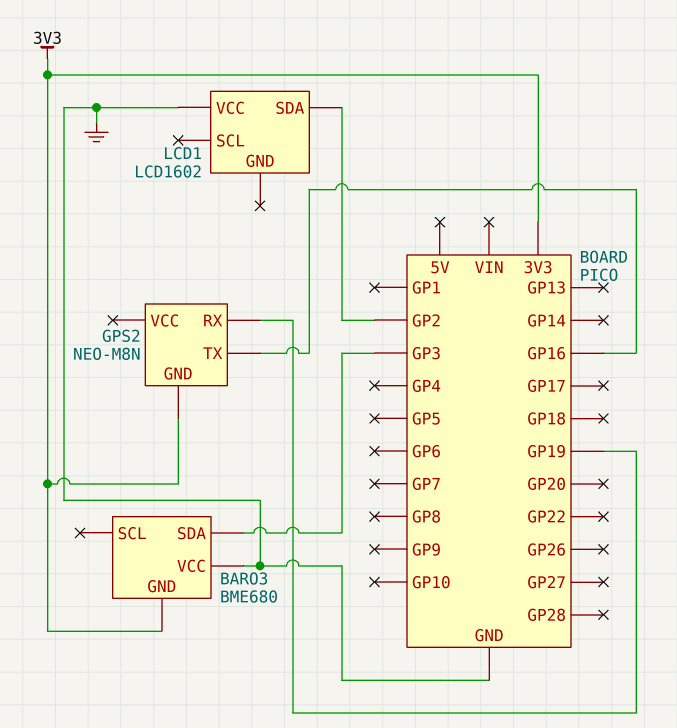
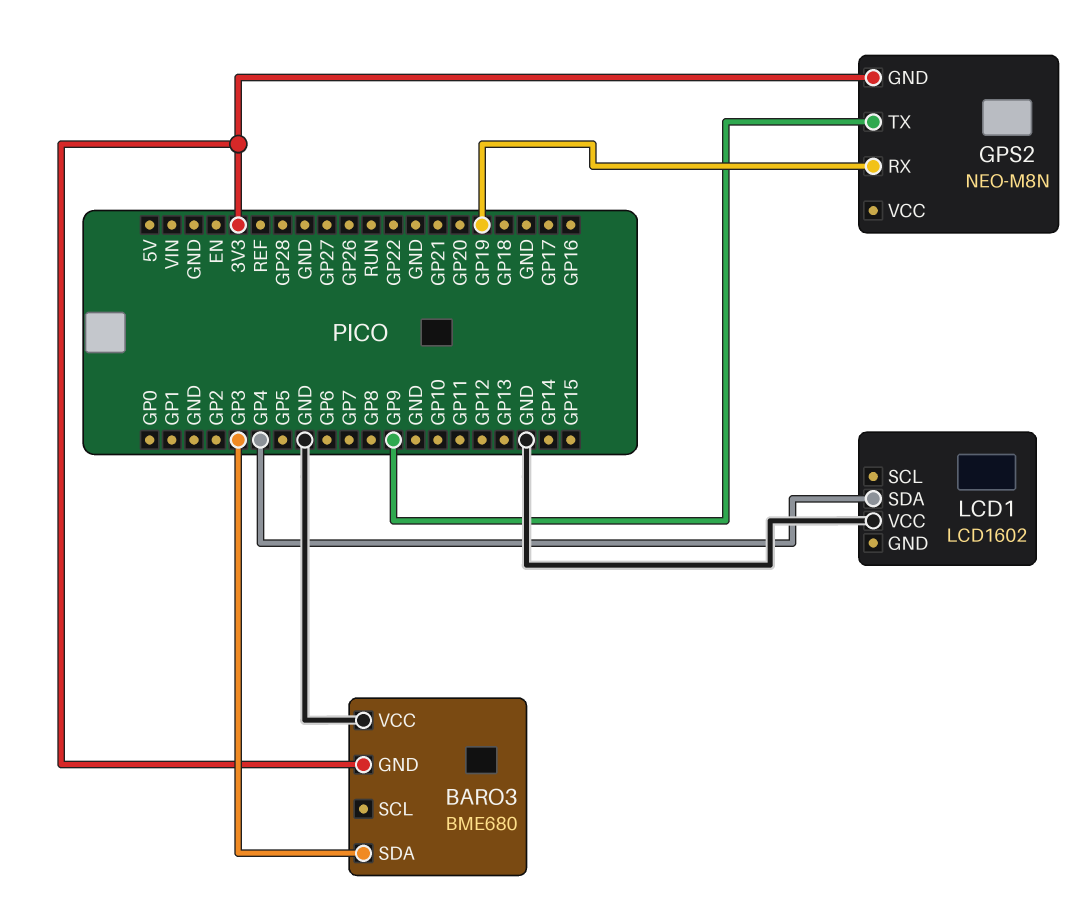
GPS2 pin TX: GP16 -> GP9
LCD1 pin SDA: GP2 -> GP4

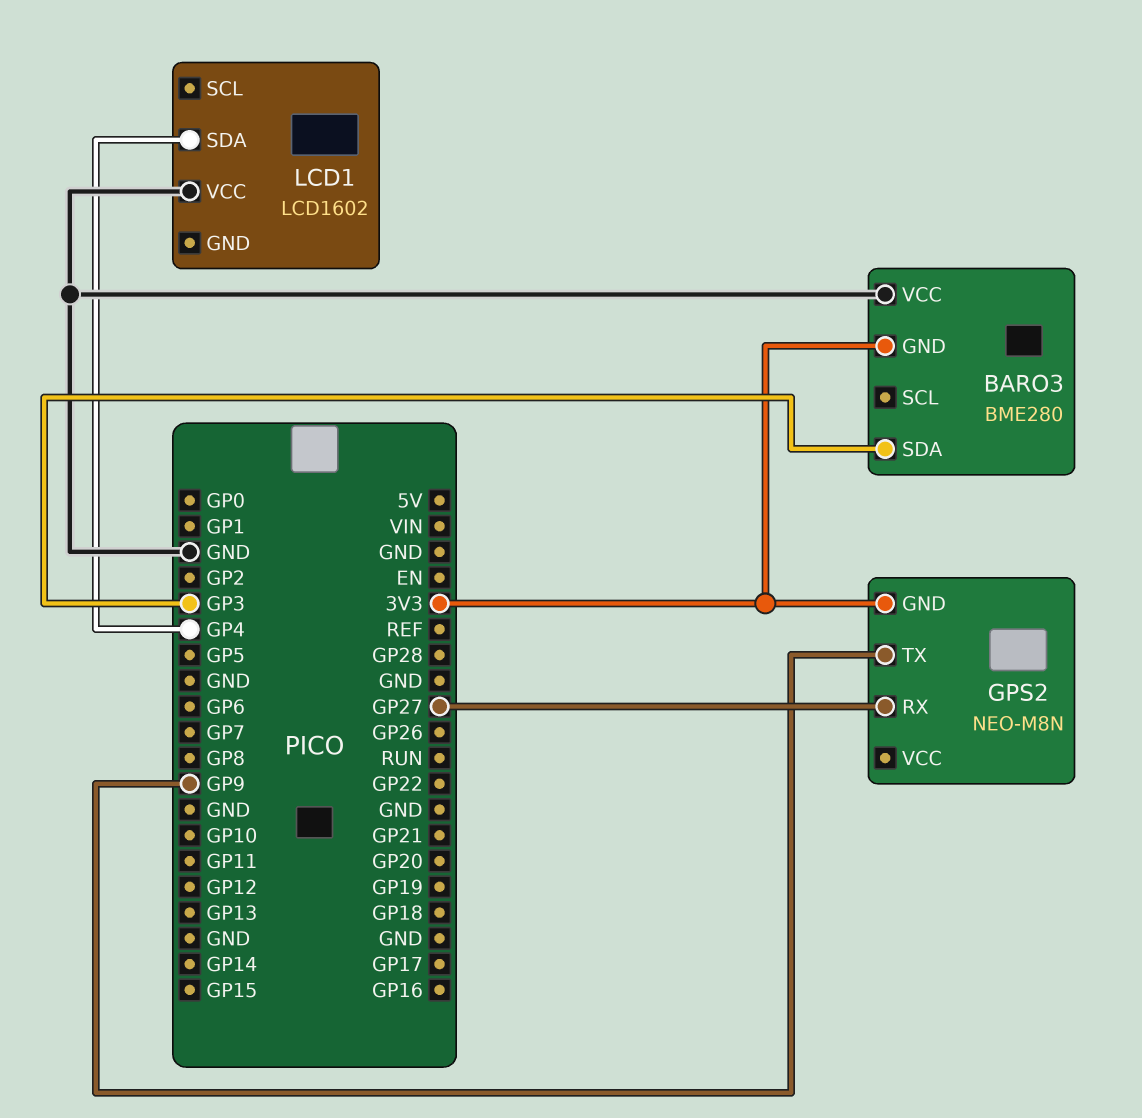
BARO3: BME680 -> BME280
GPS2 pin RX: GP19 -> GP27

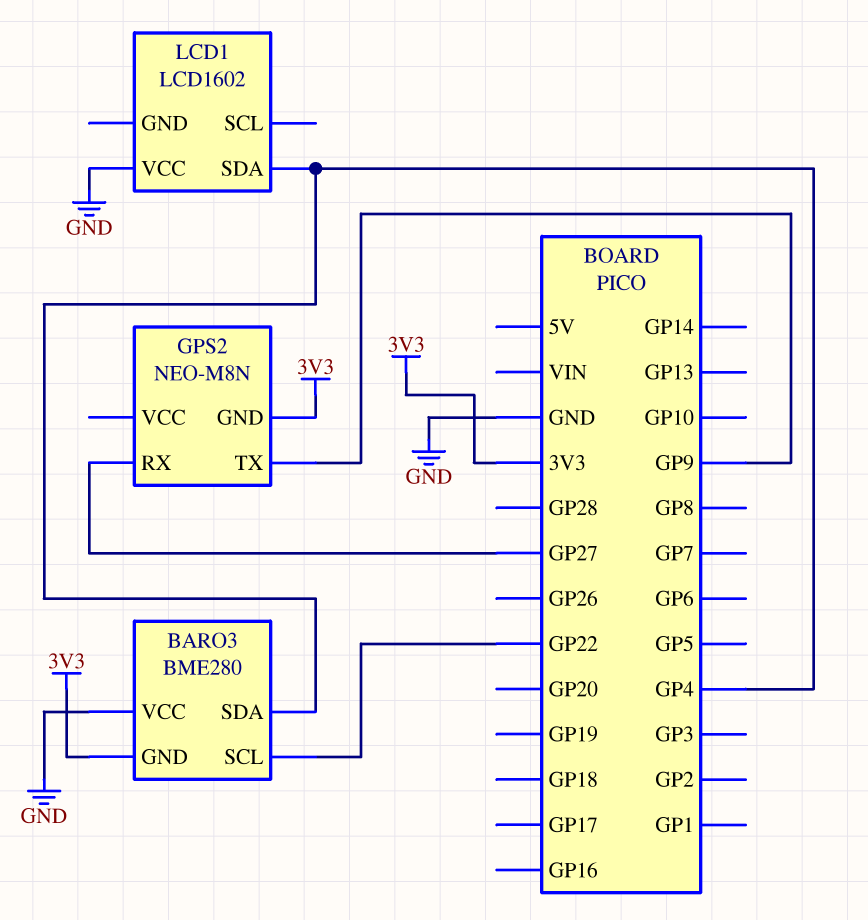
BARO3 pin SCL: none -> GP22
BARO3 pin SDA: GP3 -> GP4

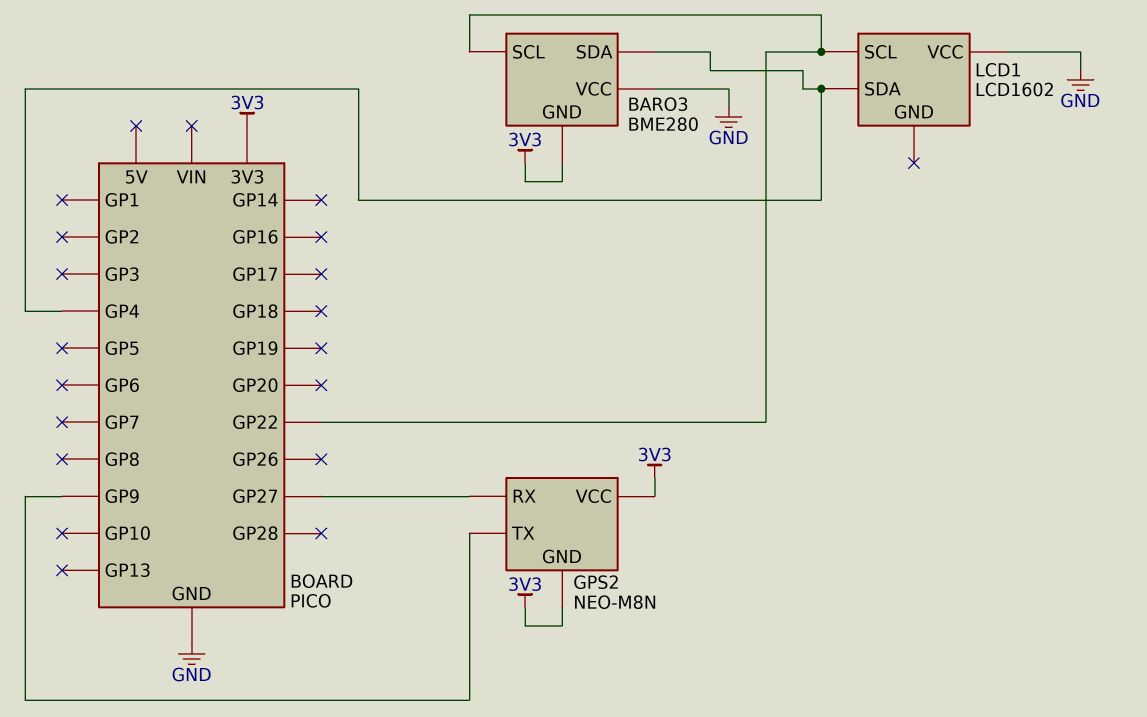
GPS2 pin VCC: none -> 3V3
LCD1 pin SCL: none -> GP22

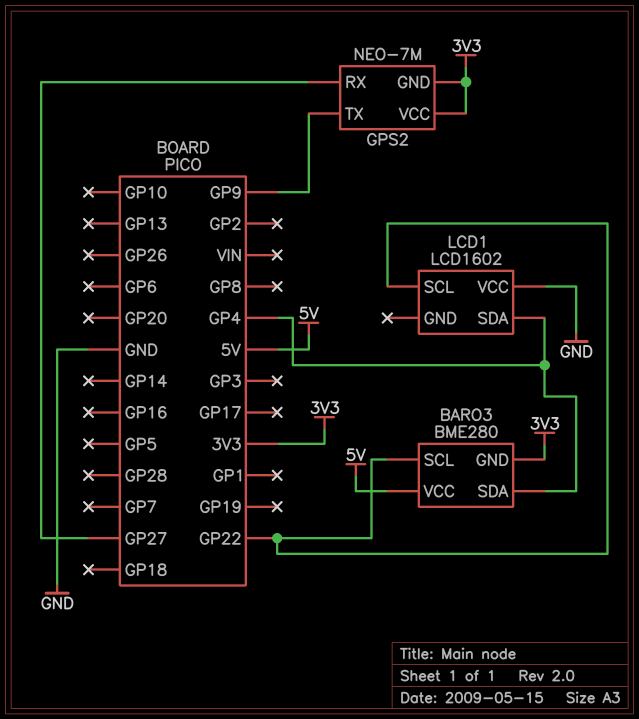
BARO3 pin VCC: GND -> 5V
GPS2: NEO-M8N -> NEO-7M

